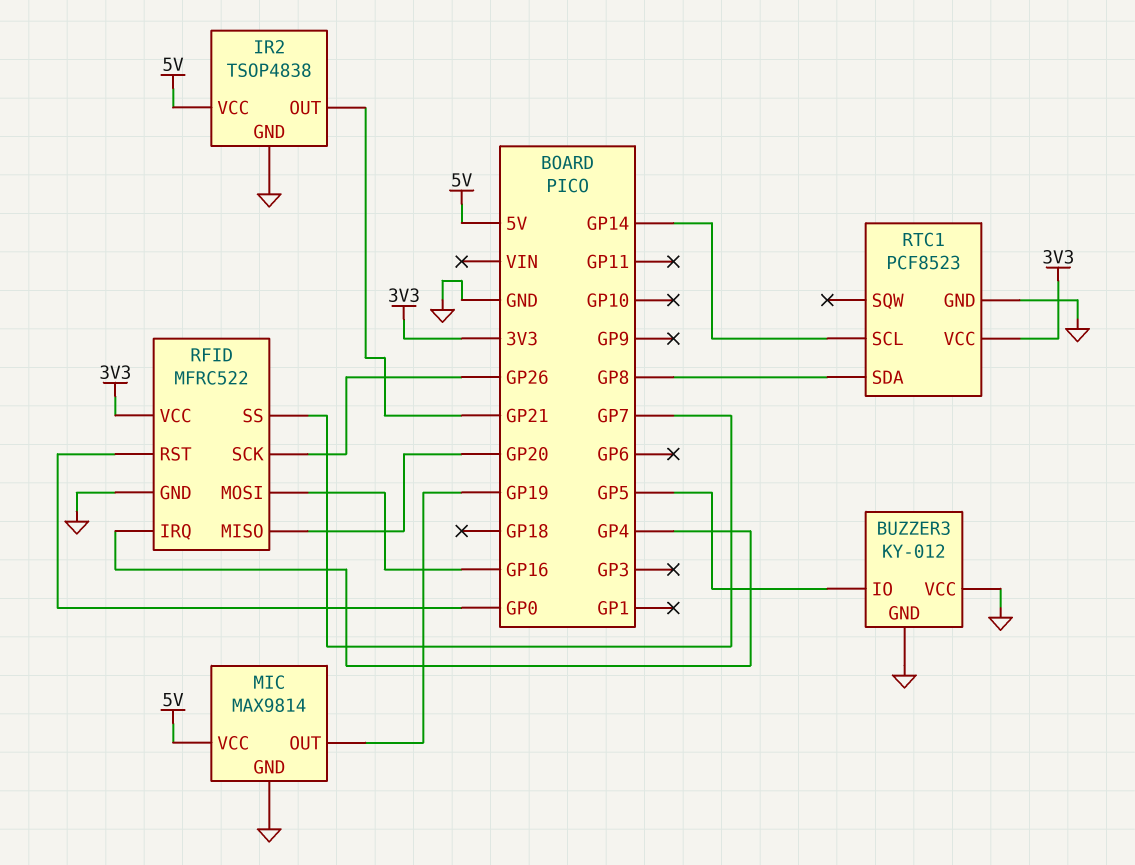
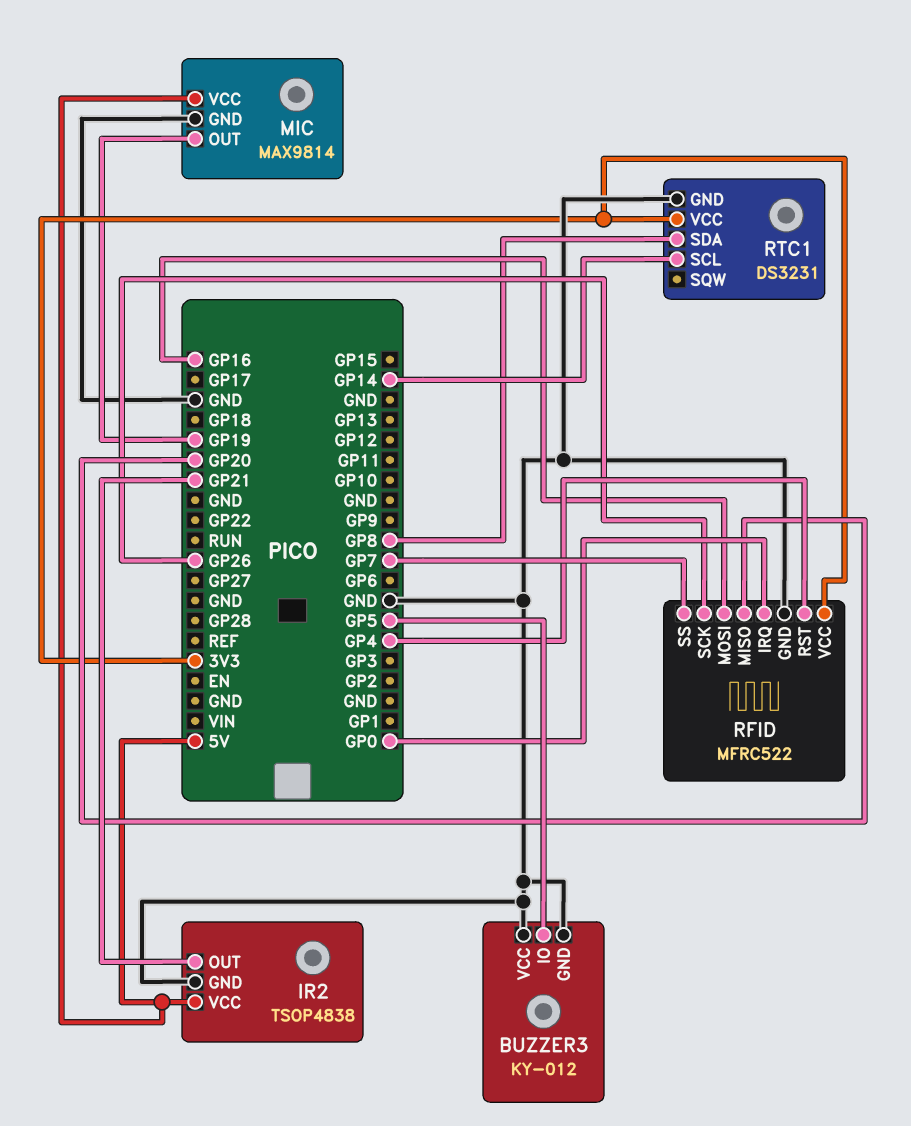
RFID pin IRQ: GP4 -> GP0
RFID pin RST: GP0 -> GP4
RTC1: PCF8523 -> DS3231

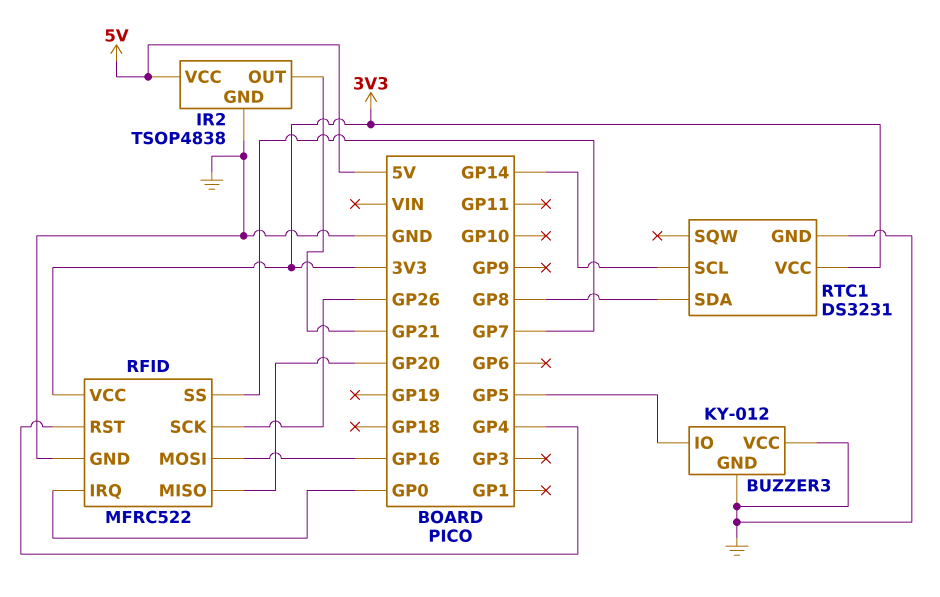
MIC: MAX9814 -> none
MIC pin GND: GND -> none
MIC pin OUT: GP19 -> none
MIC pin VCC: 5V -> none

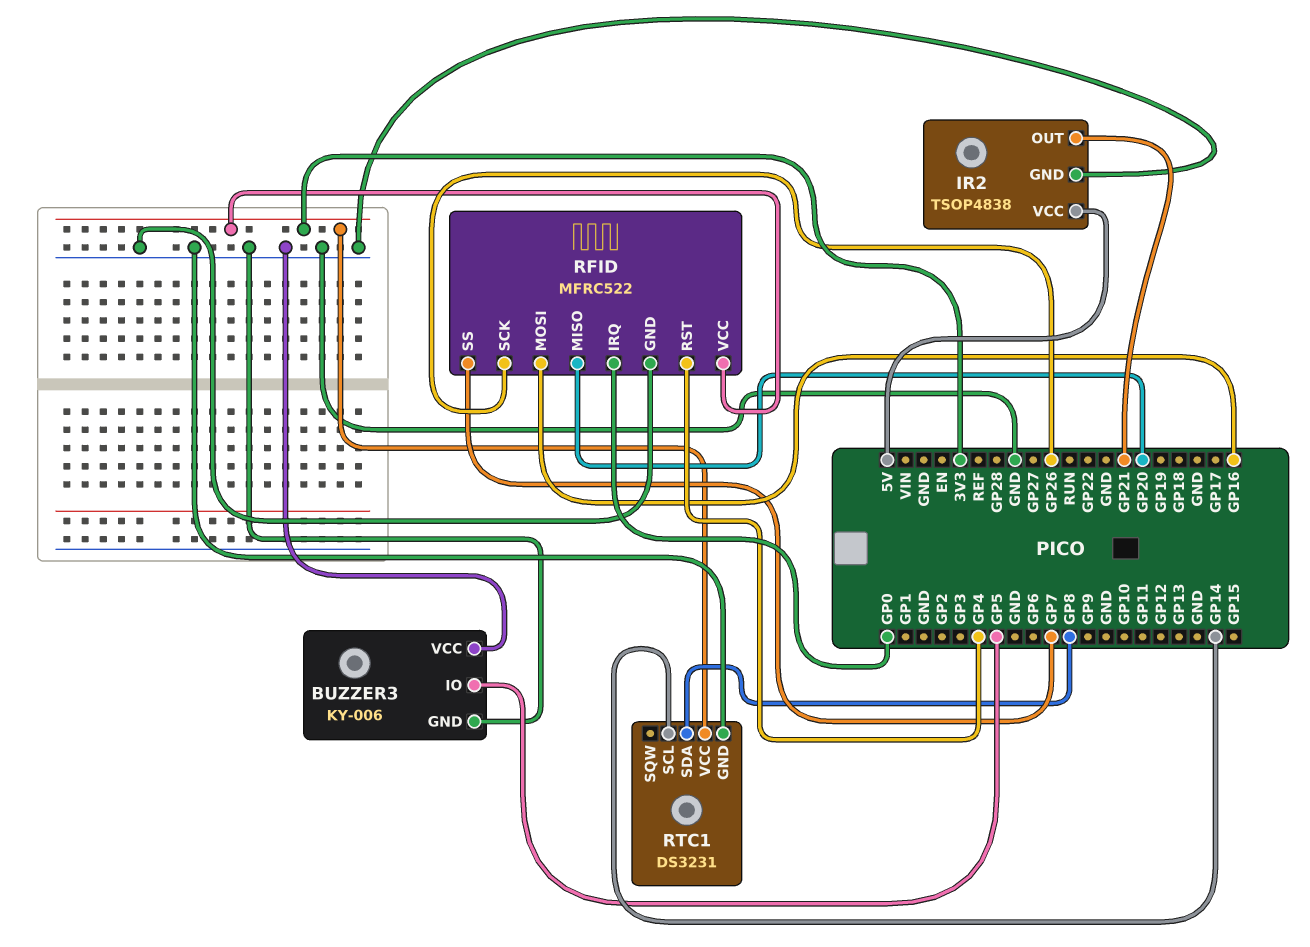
BUZZER3: KY-012 -> KY-006

